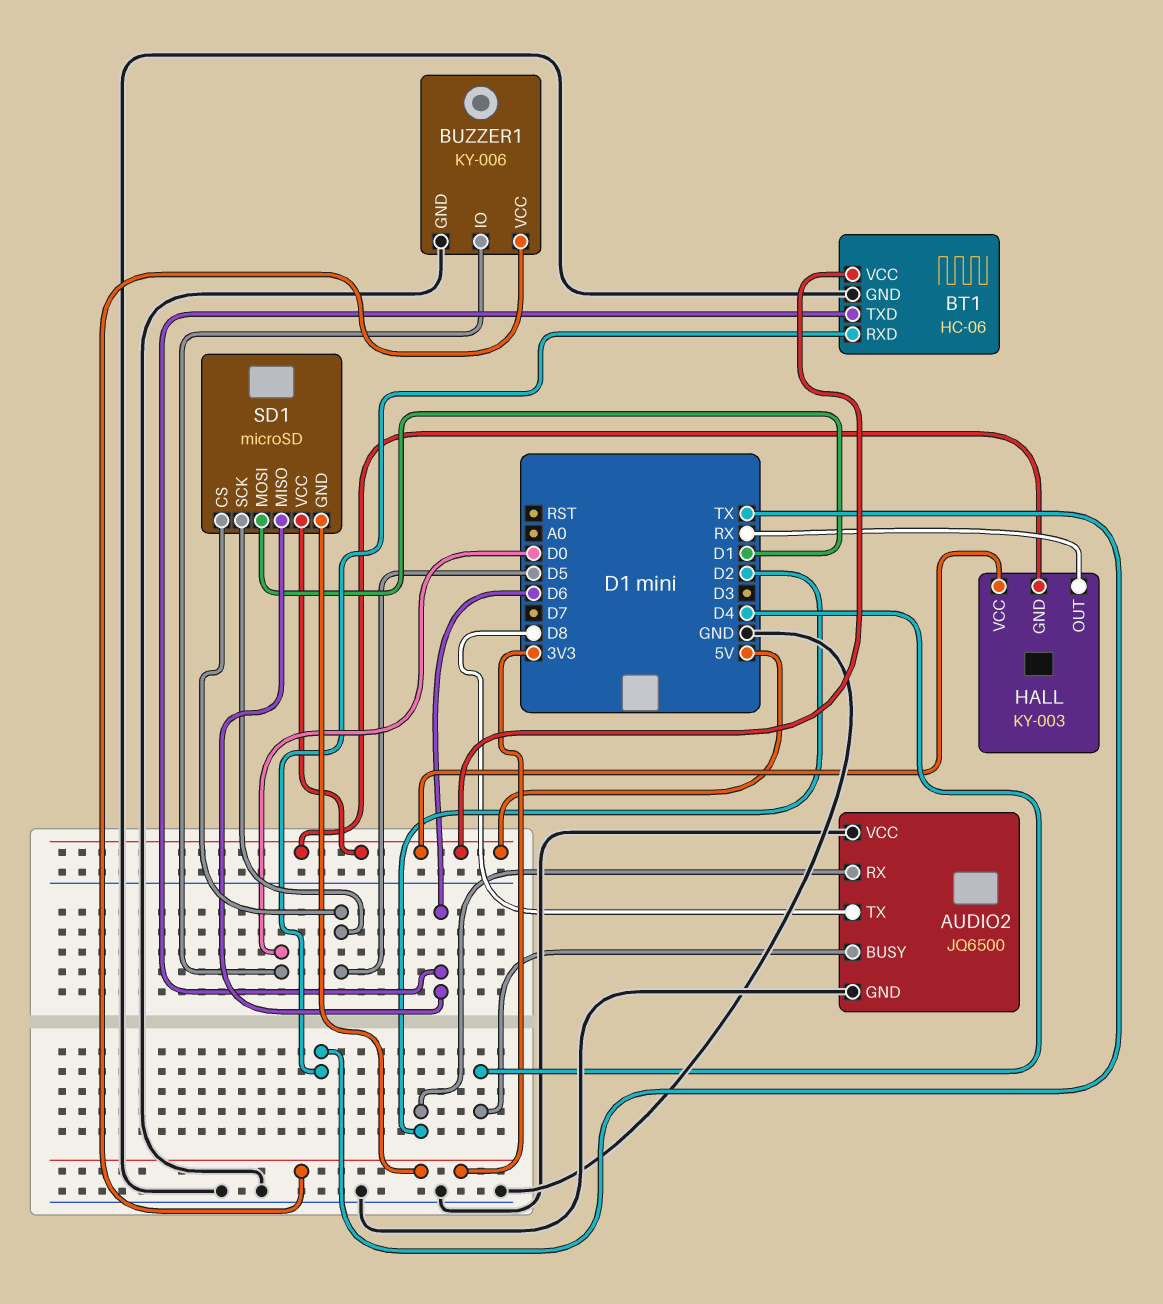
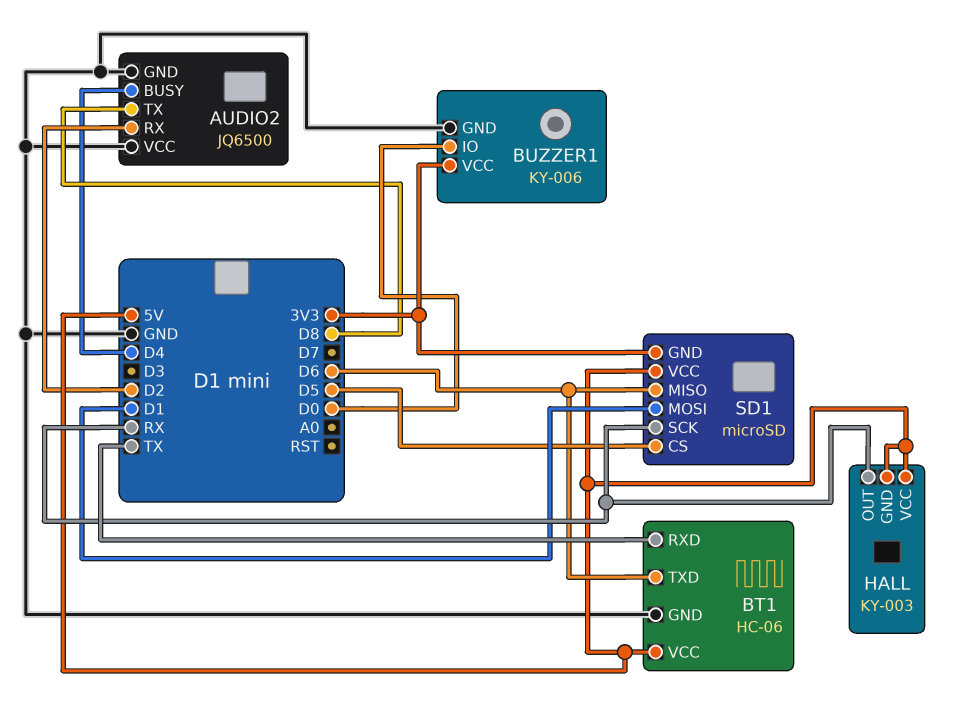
SD1 pin SCK: D5 -> RX

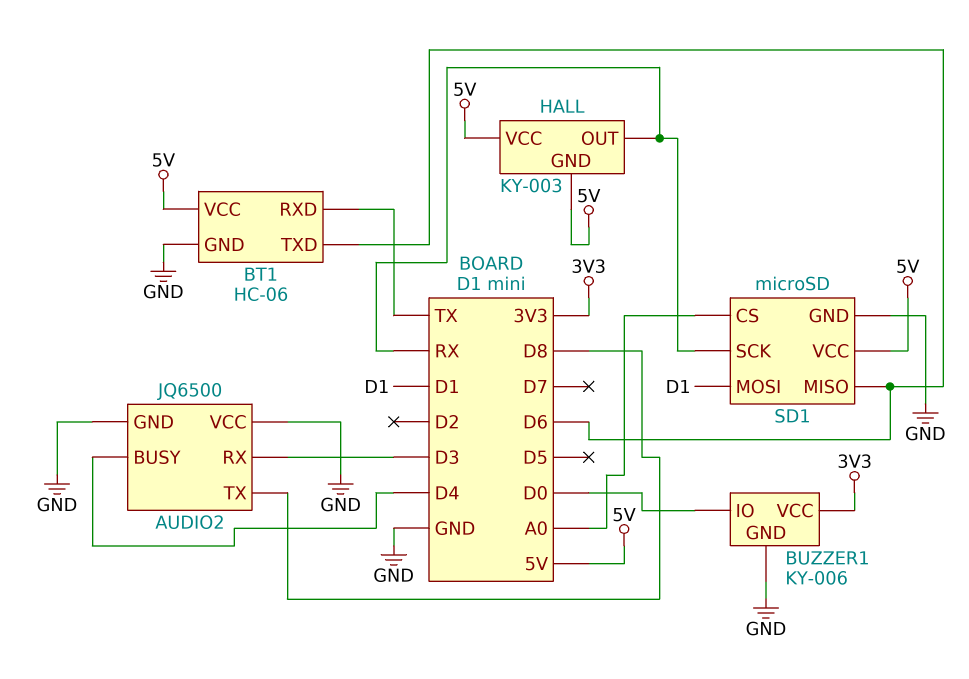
AUDIO2 pin RX: D2 -> D3
SD1 pin CS: D5 -> A0
SD1 pin GND: 3V3 -> GND

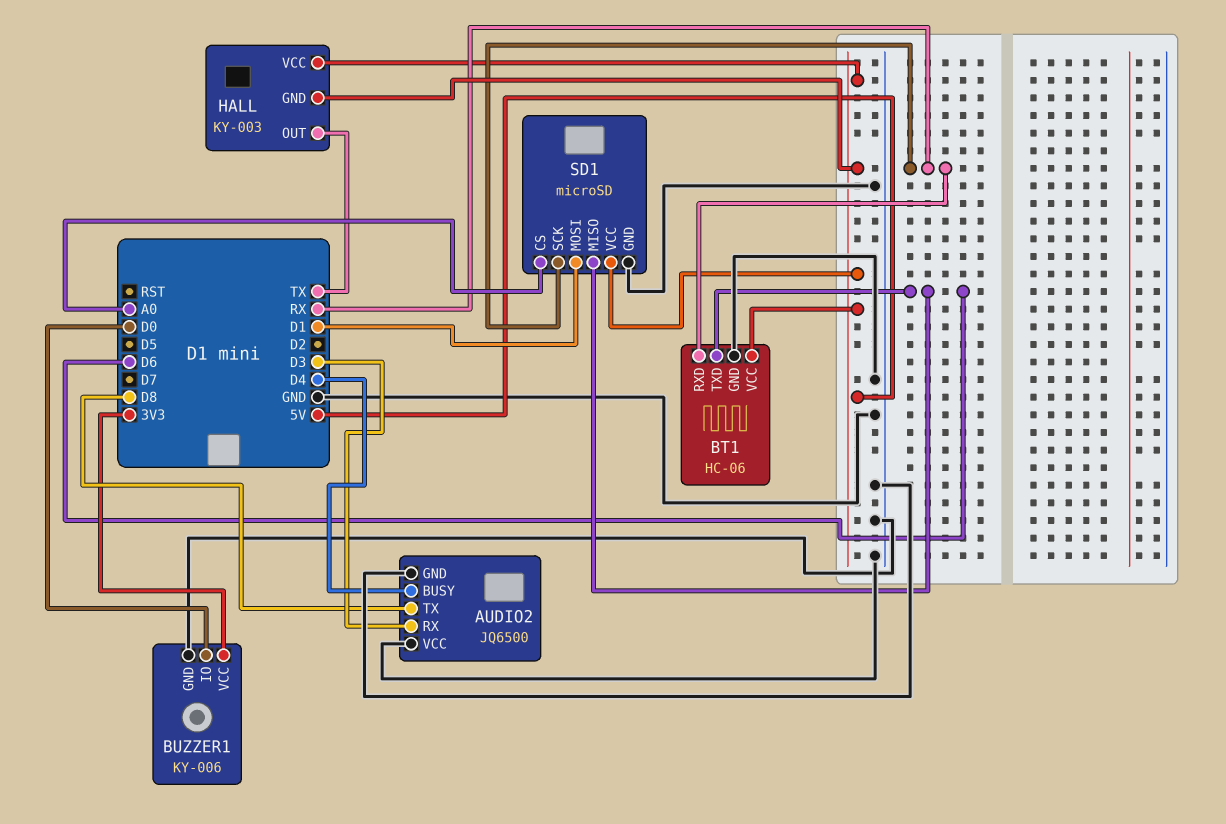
BT1 pin RXD: TX -> RX
HALL pin OUT: RX -> TX

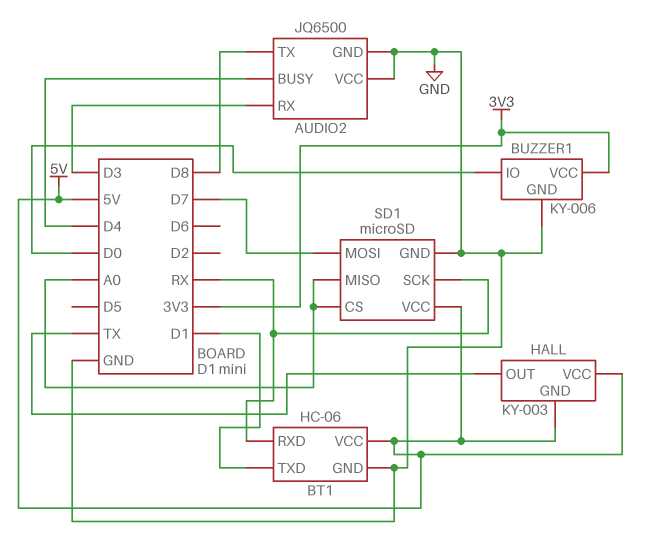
BT1 pin TXD: D6 -> D1
SD1 pin MISO: D6 -> A0
SD1 pin MOSI: D1 -> D7

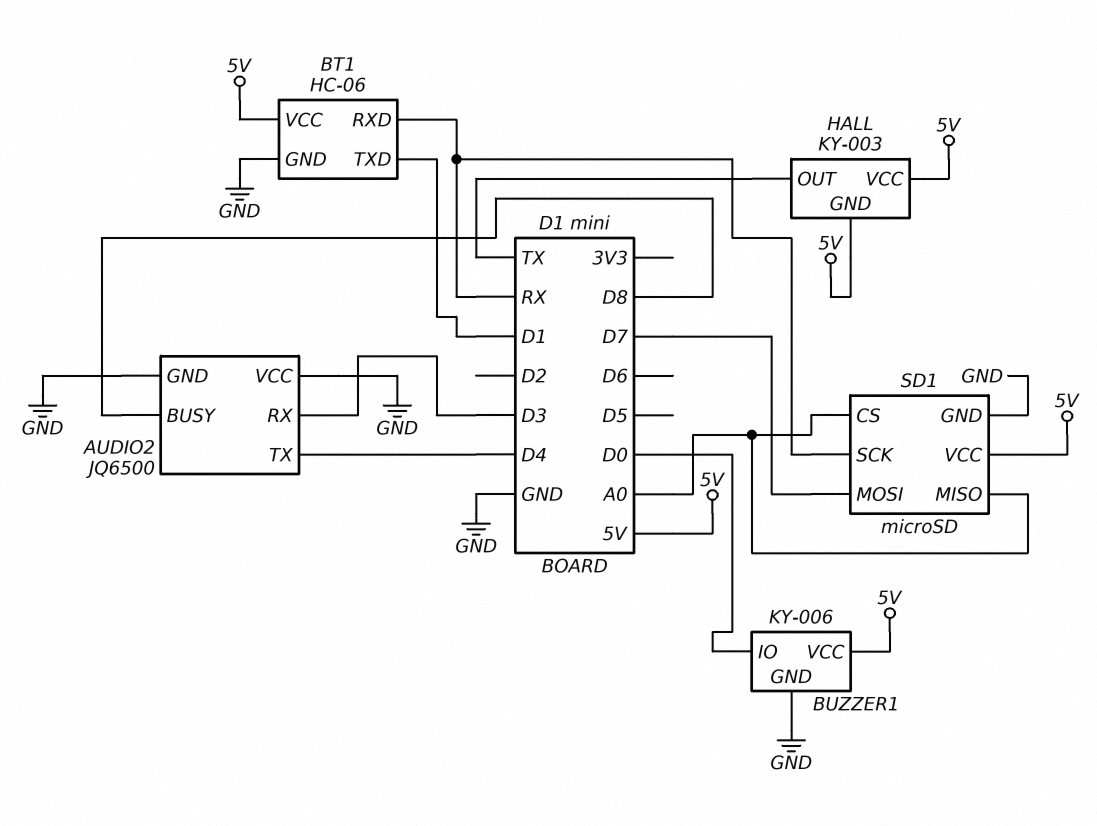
AUDIO2 pin BUSY: D4 -> D8
AUDIO2 pin TX: D8 -> D4
BUZZER1 pin VCC: 3V3 -> 5V

